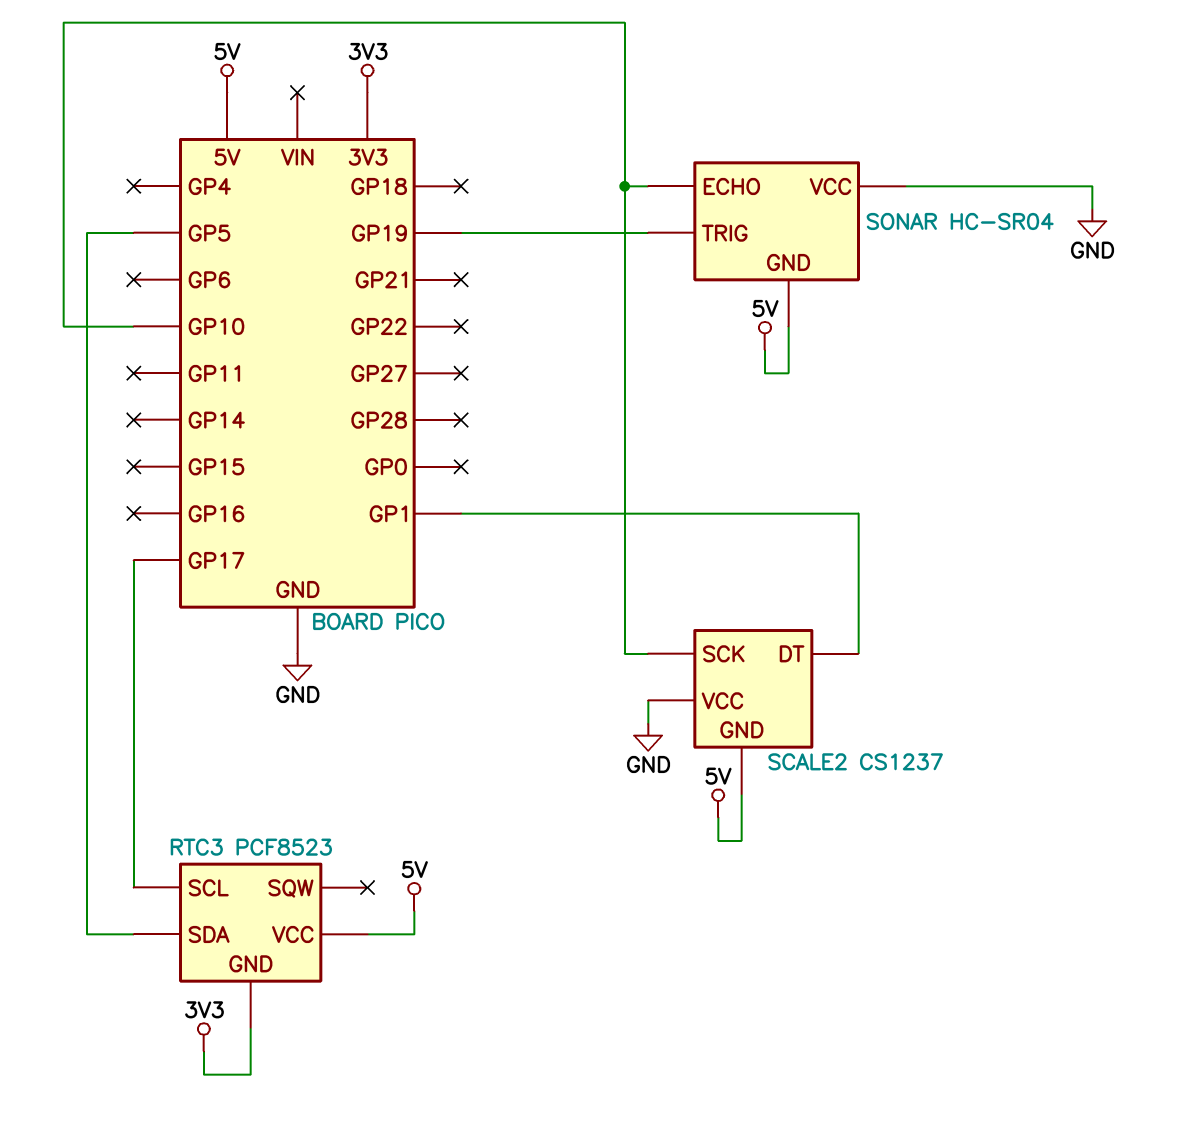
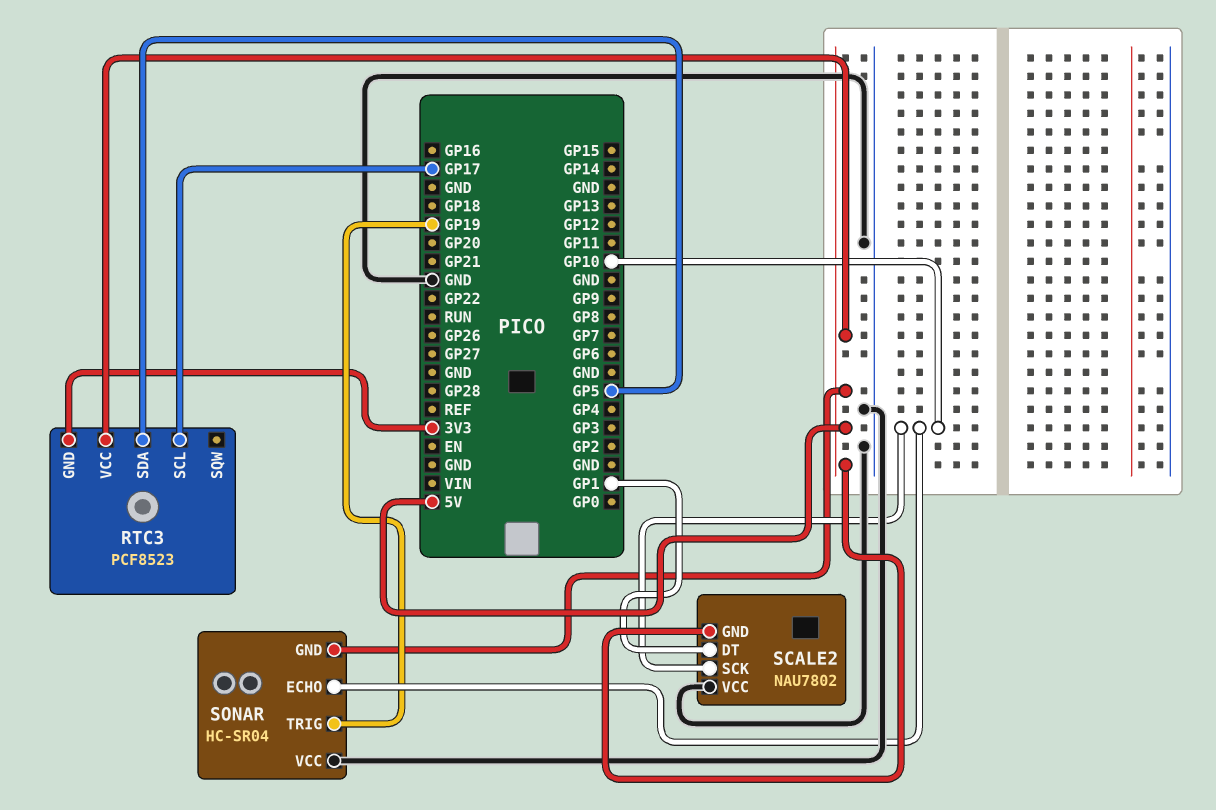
SCALE2: CS1237 -> NAU7802

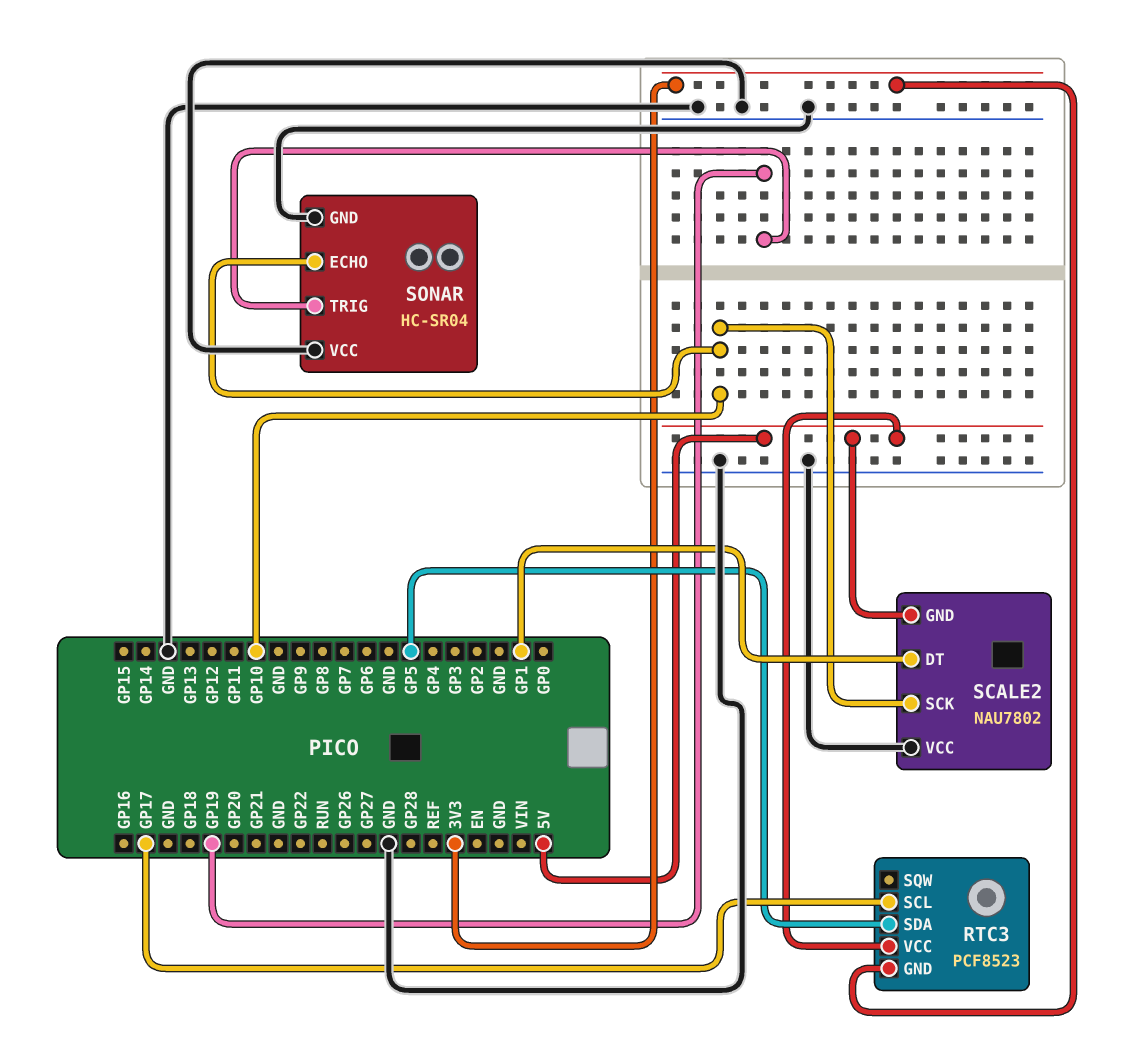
SONAR pin GND: 5V -> GND

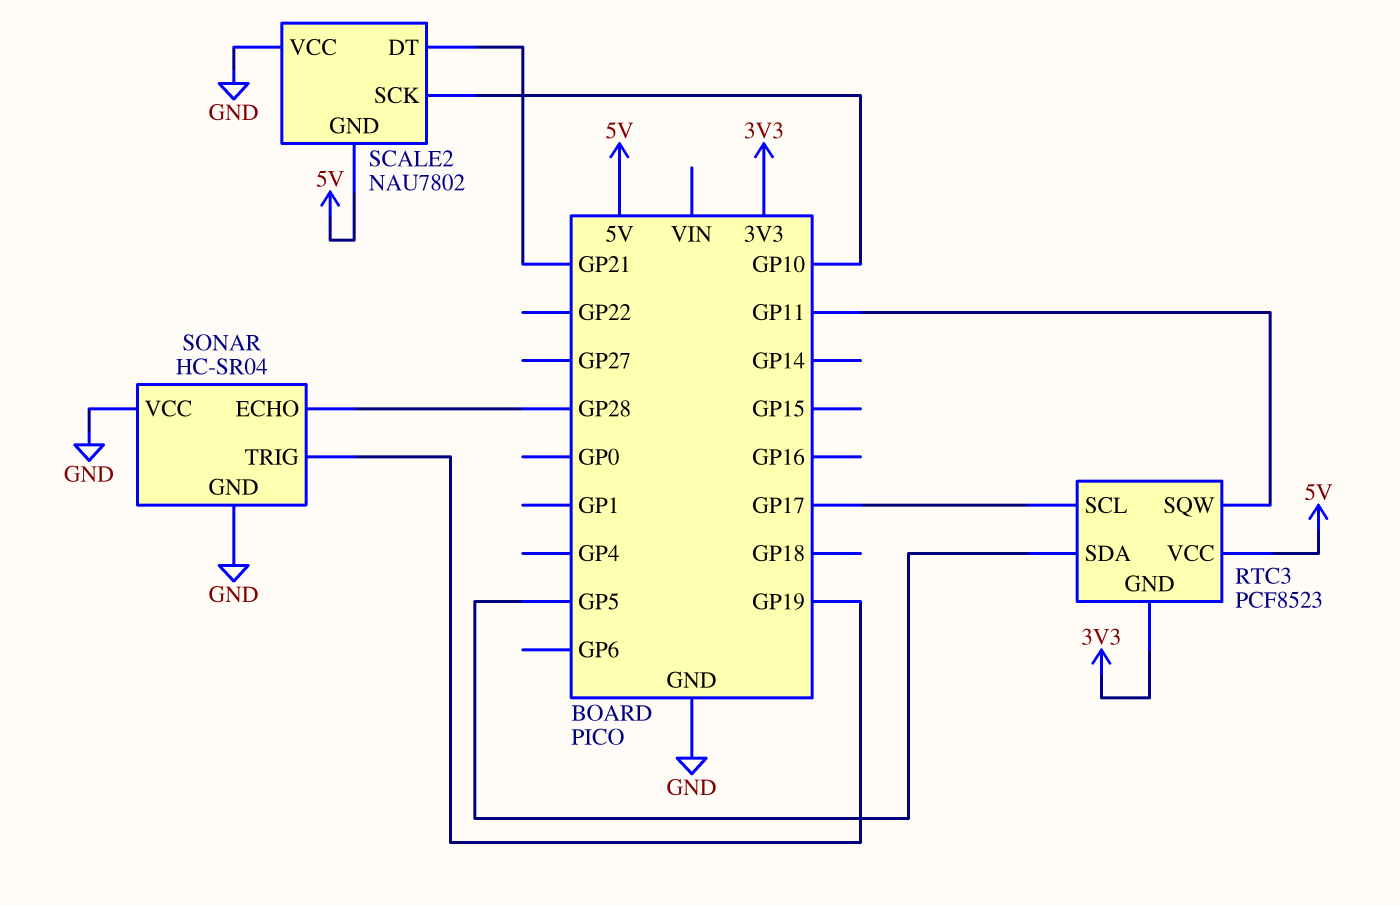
RTC3 pin SQW: none -> GP11
SCALE2 pin DT: GP1 -> GP21
SONAR pin ECHO: GP10 -> GP28

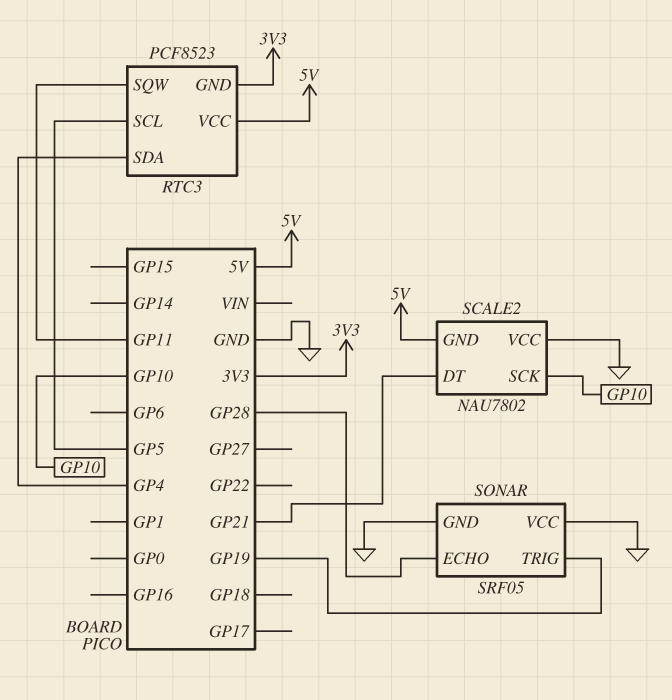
RTC3 pin SCL: GP17 -> GP5
RTC3 pin SDA: GP5 -> GP4
SONAR: HC-SR04 -> SRF05

